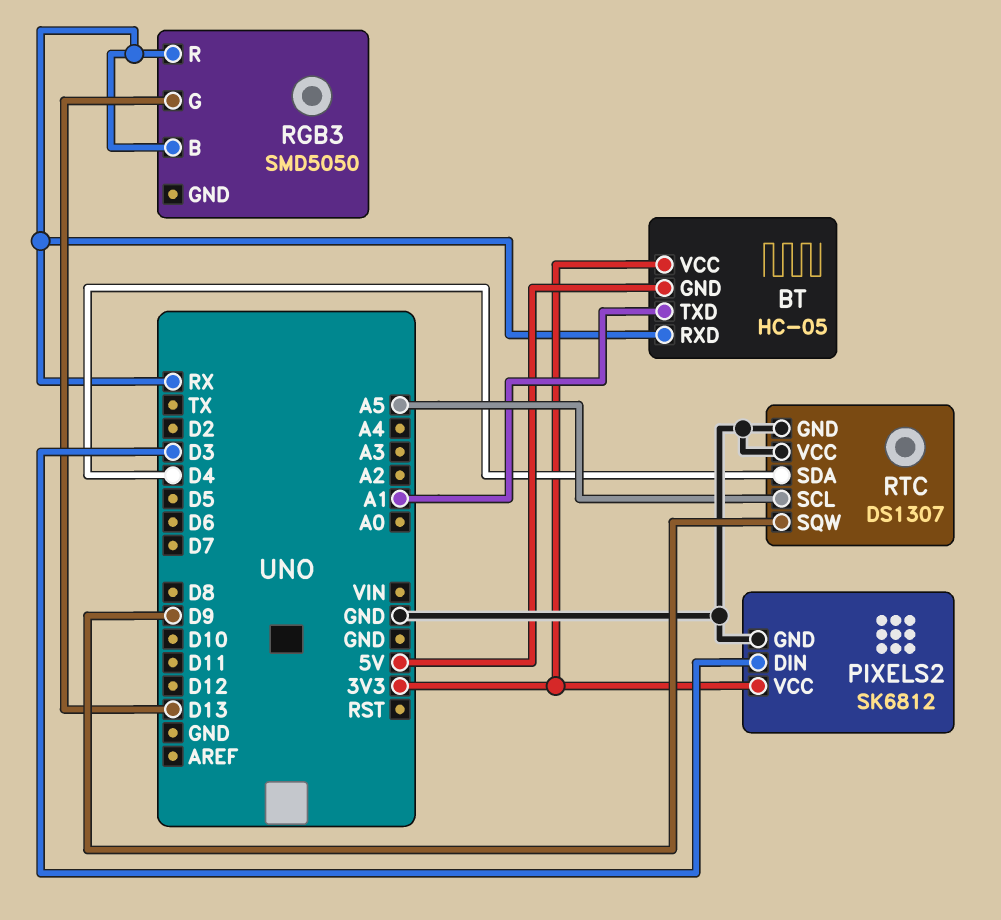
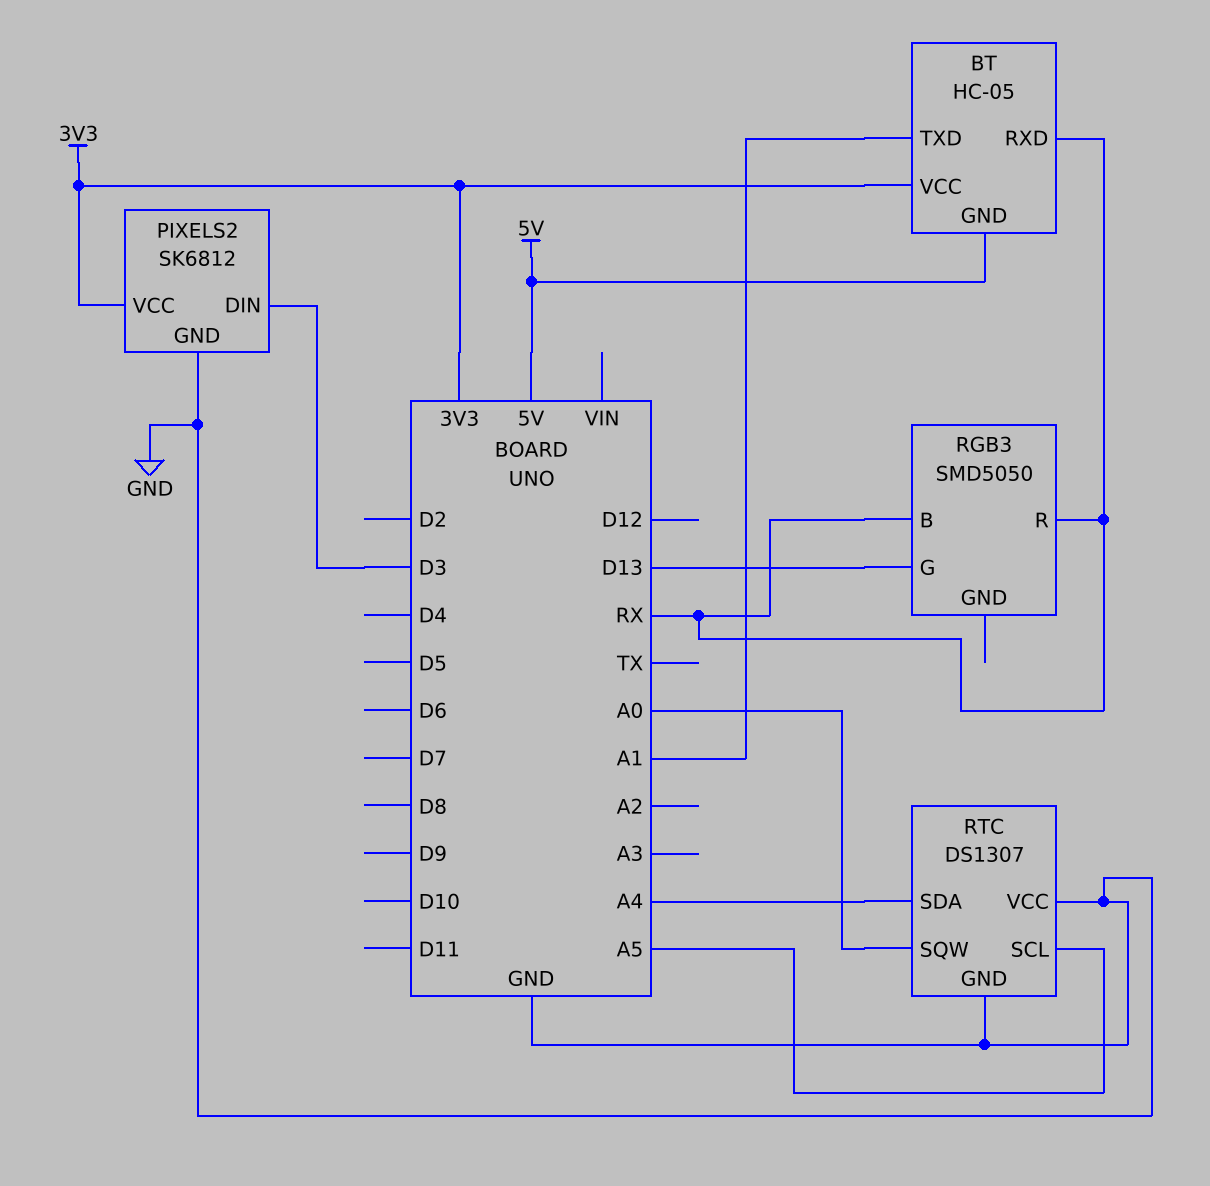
RTC pin SDA: D4 -> A4
RTC pin SQW: D9 -> A0

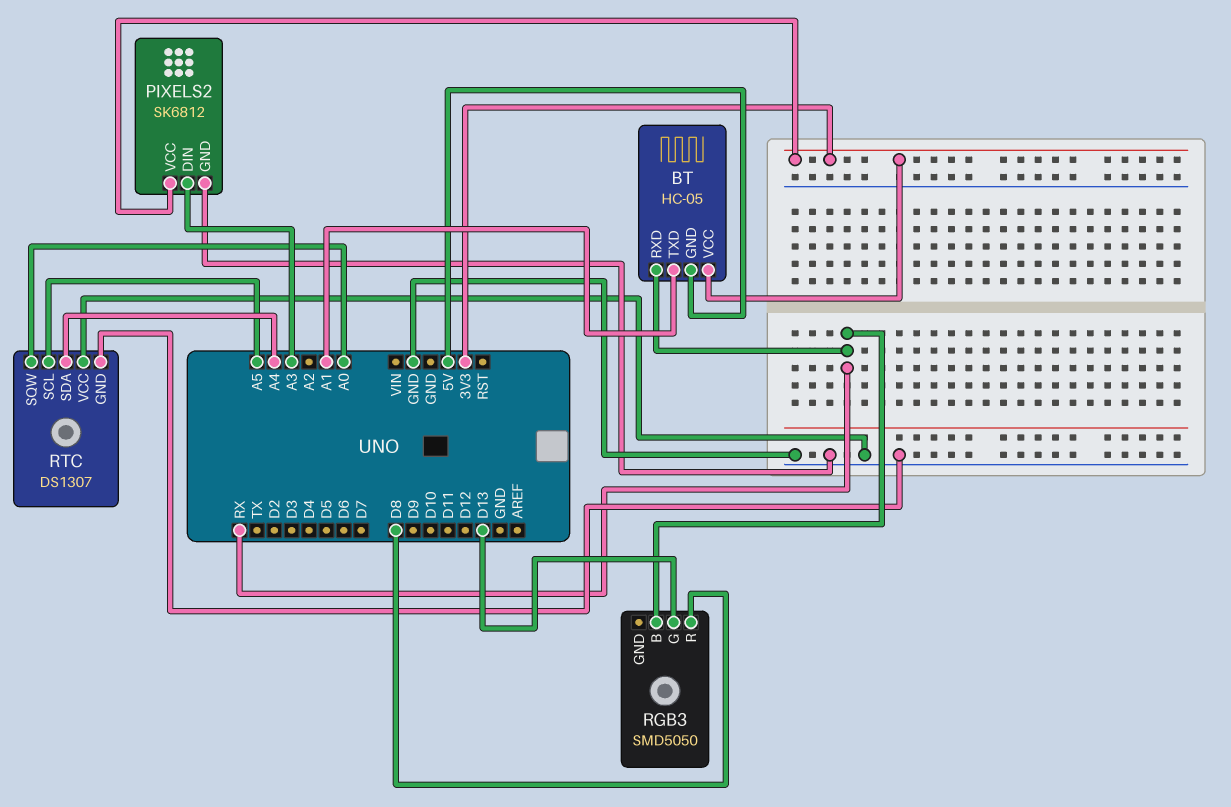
PIXELS2 pin DIN: D3 -> A3
RGB3 pin R: RX -> D8

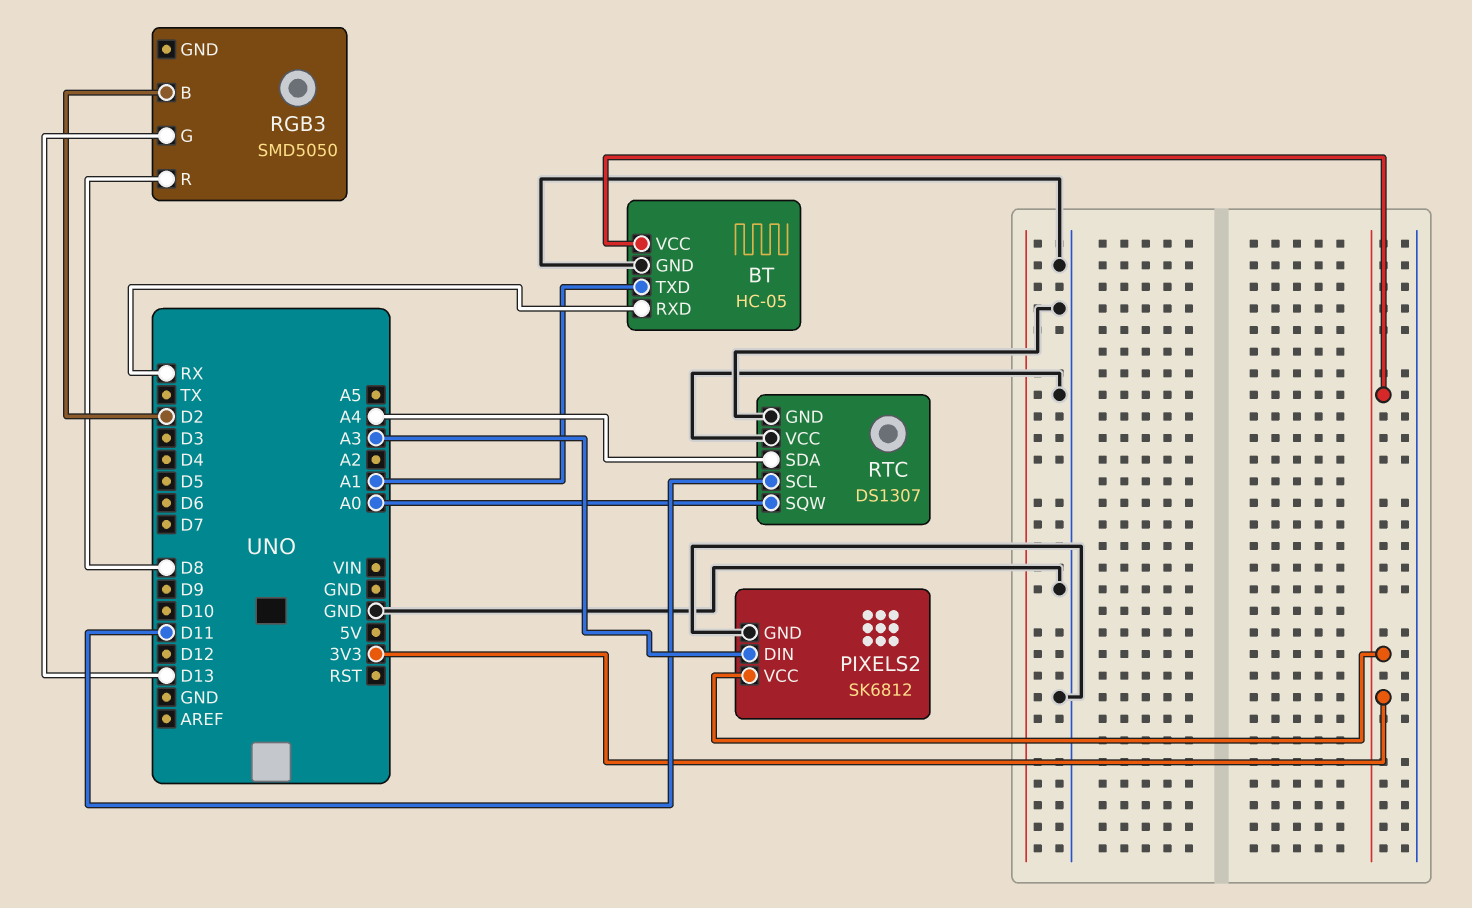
BT pin GND: 5V -> GND
RGB3 pin B: RX -> D2
RTC pin SCL: A5 -> D11

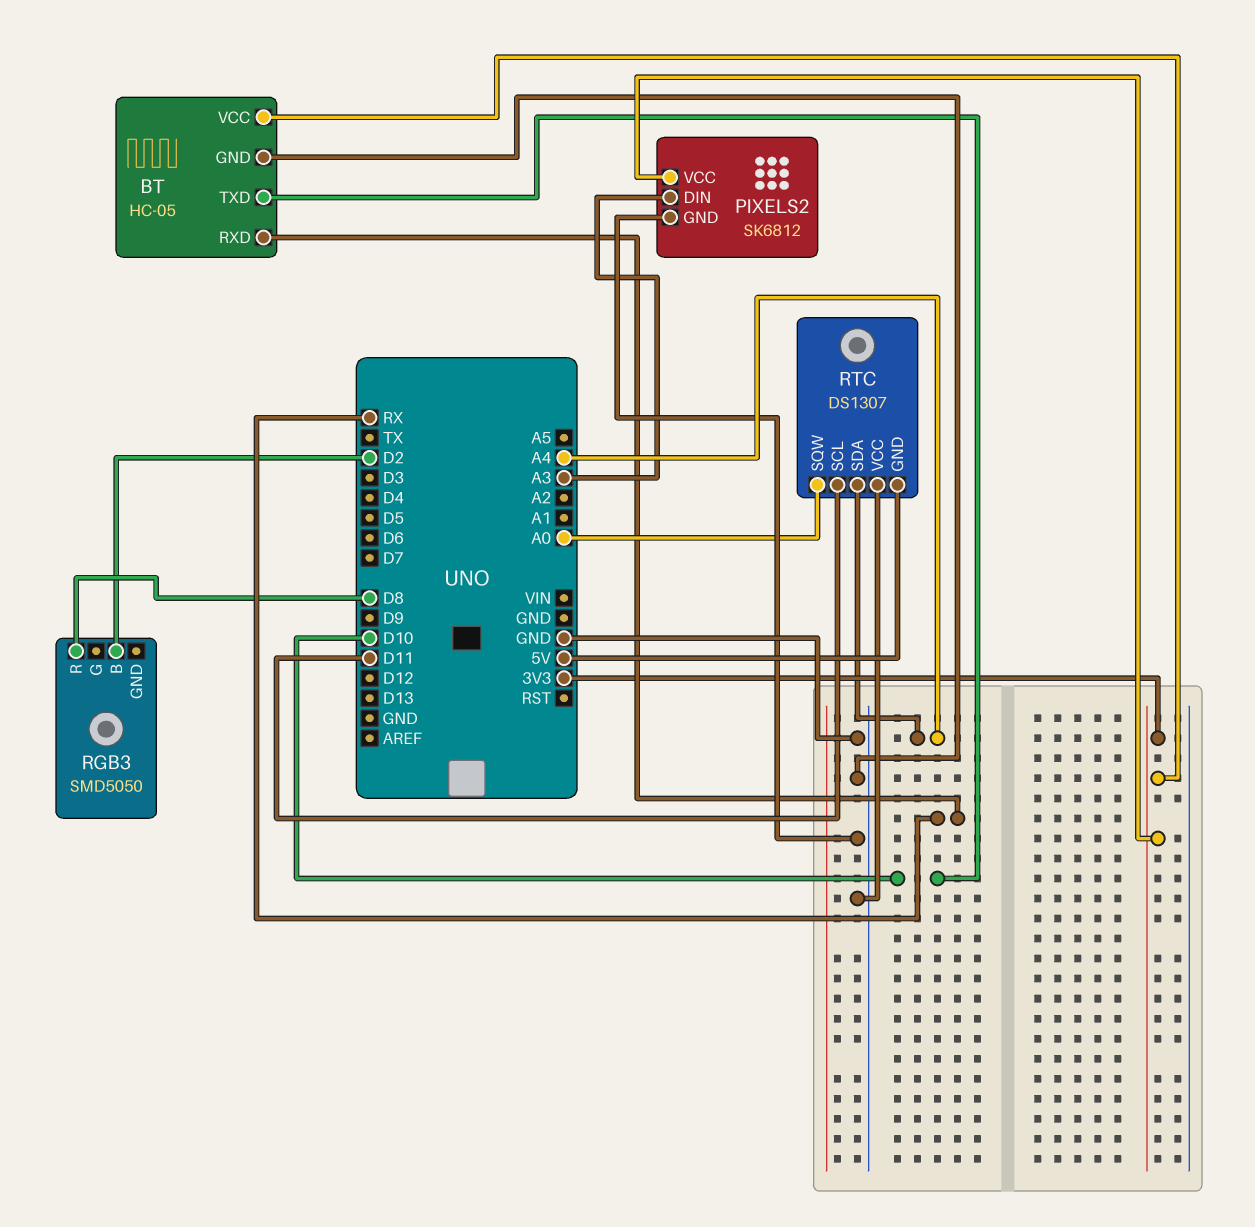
BT pin TXD: A1 -> D10
RGB3 pin G: D13 -> none
RTC pin GND: GND -> 5V

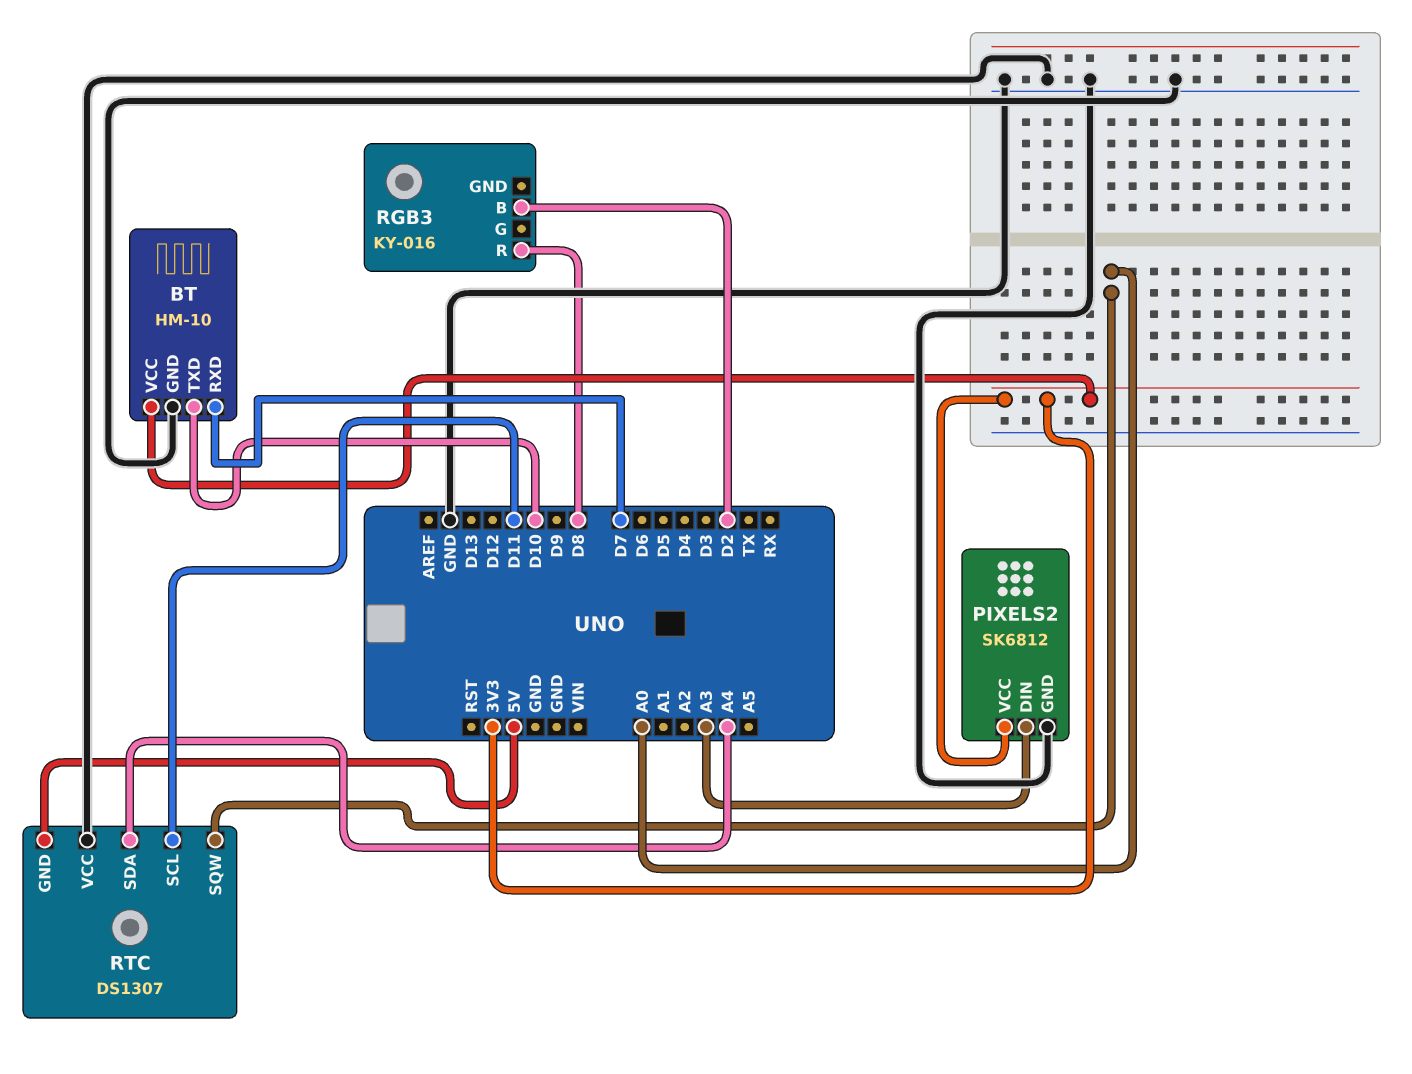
BT: HC-05 -> HM-10
BT pin RXD: RX -> D7
RGB3: SMD5050 -> KY-016

